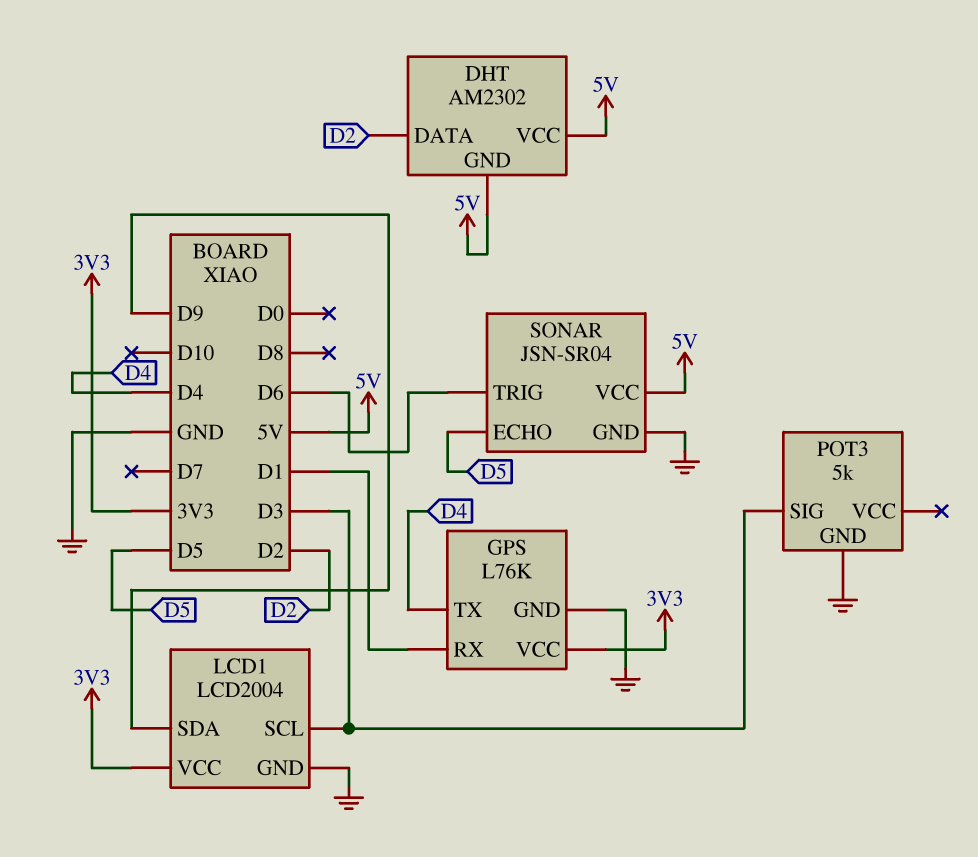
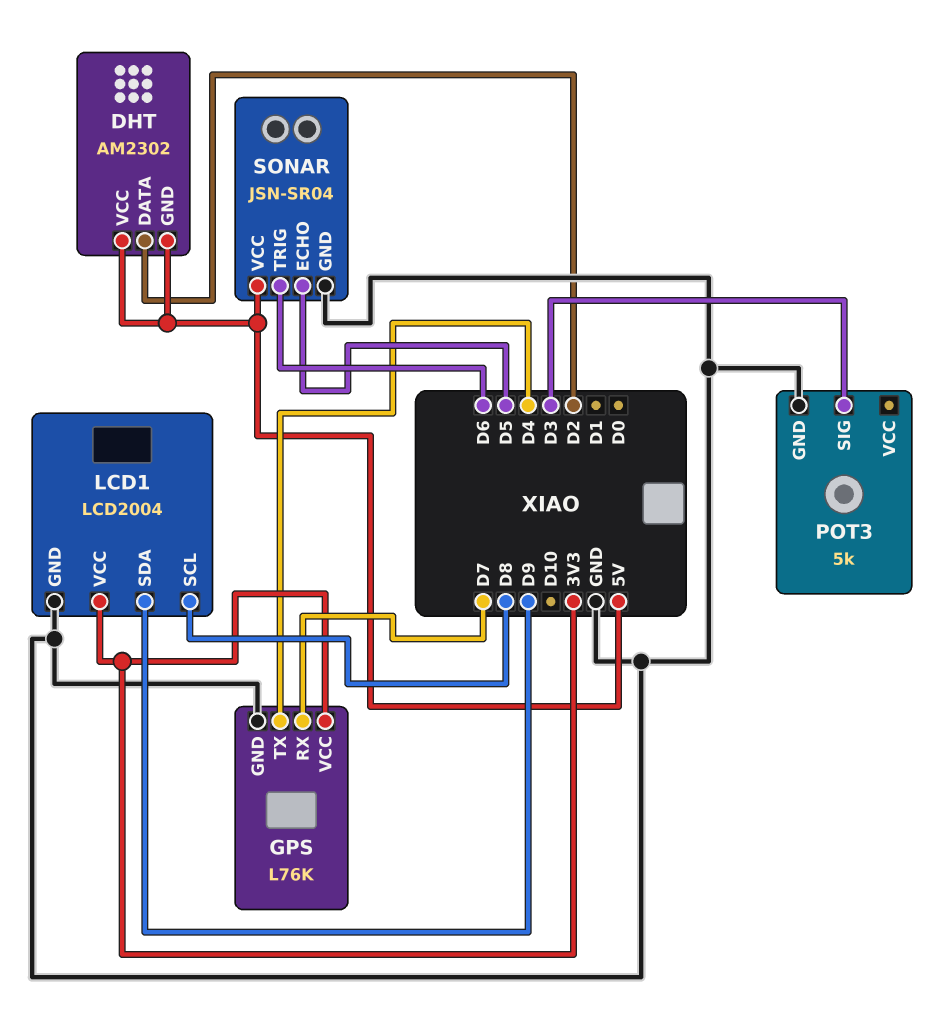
GPS pin RX: D1 -> D7
LCD1 pin SCL: D3 -> D8

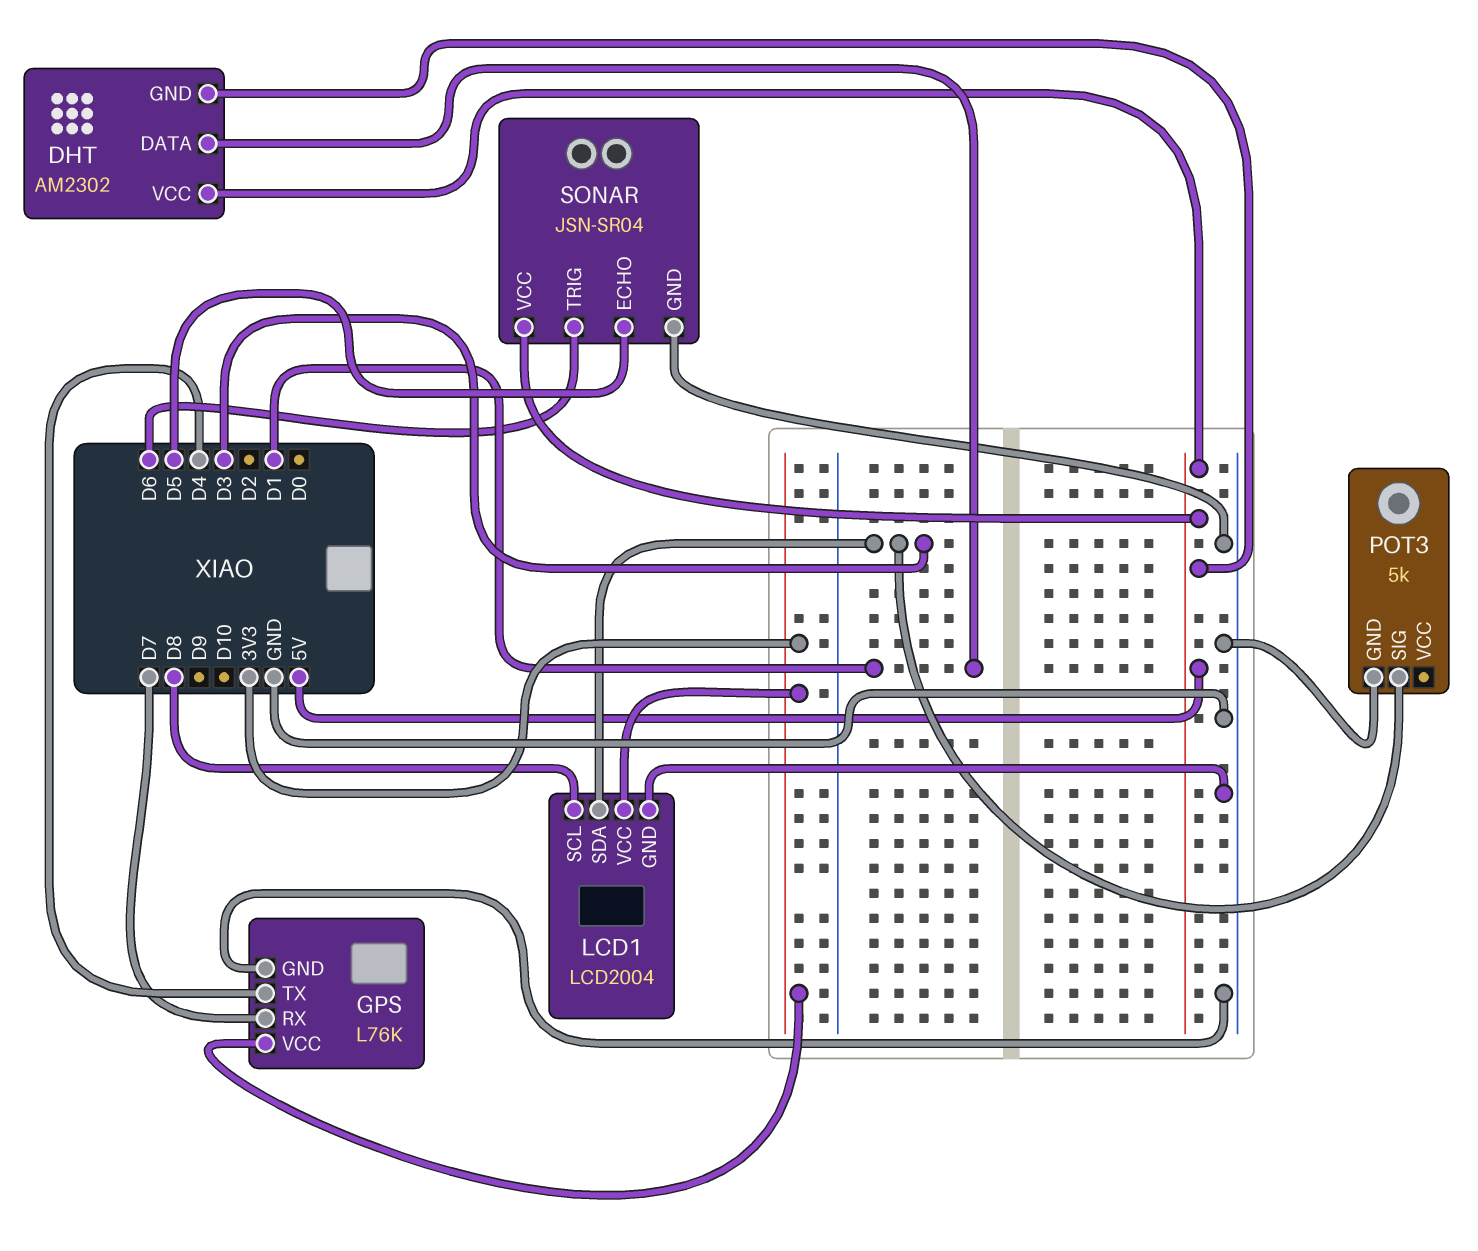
DHT pin DATA: D2 -> D1
LCD1 pin SDA: D9 -> D3

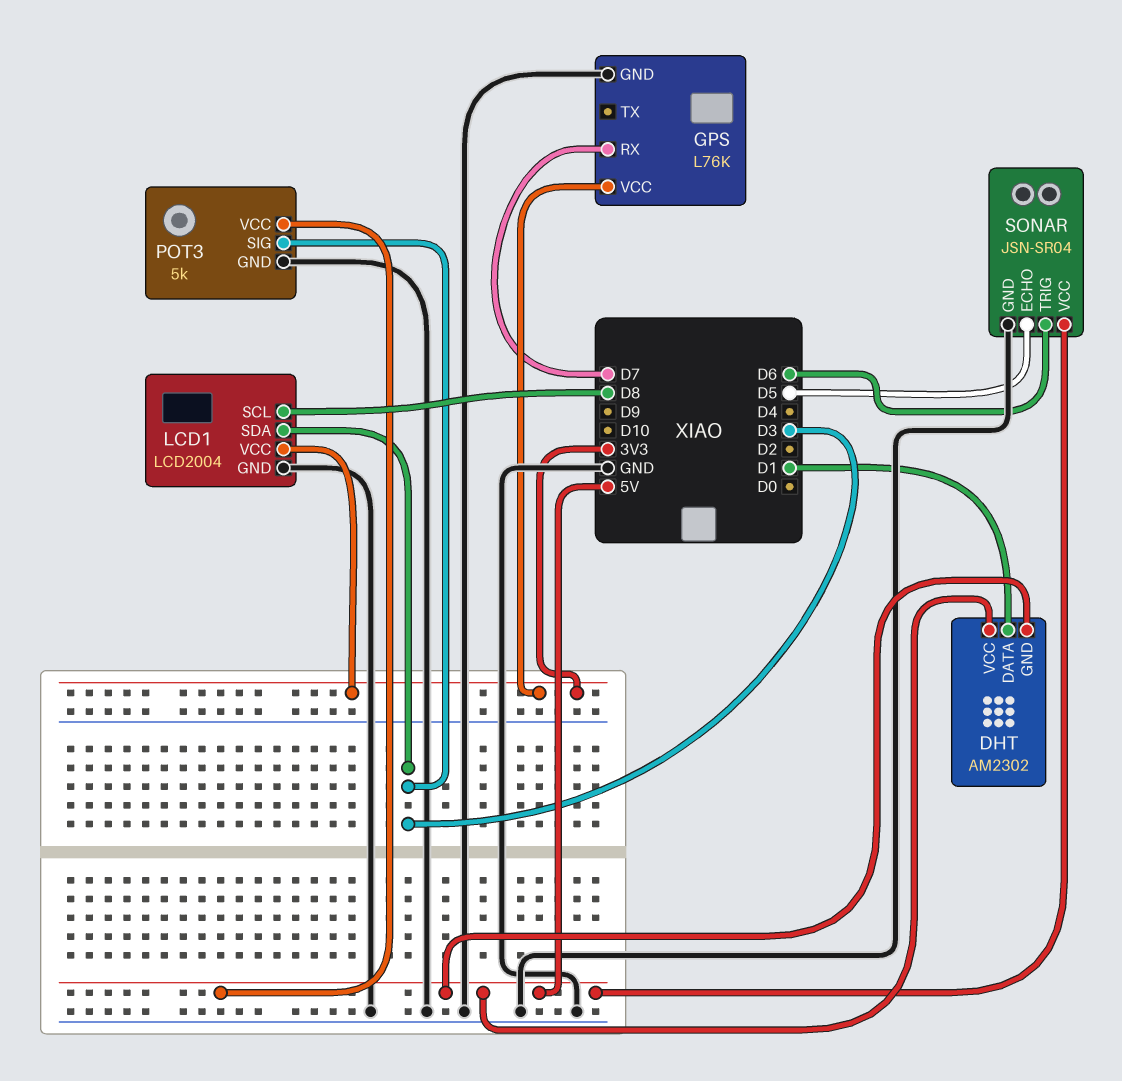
GPS pin TX: D4 -> none
POT3 pin VCC: none -> 5V

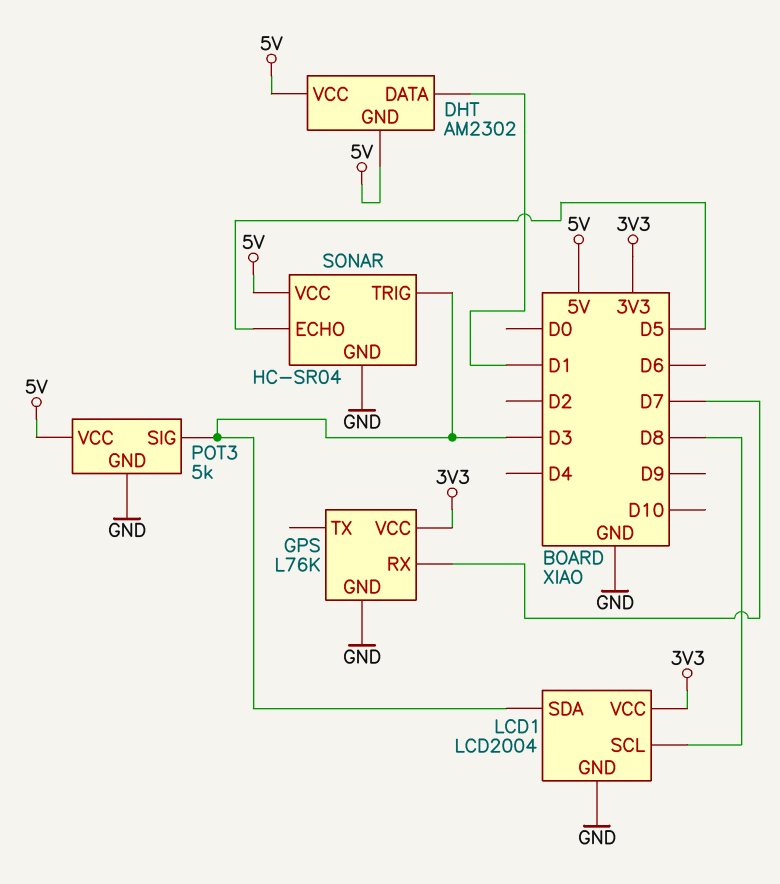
SONAR: JSN-SR04 -> HC-SR04
SONAR pin TRIG: D6 -> D3

